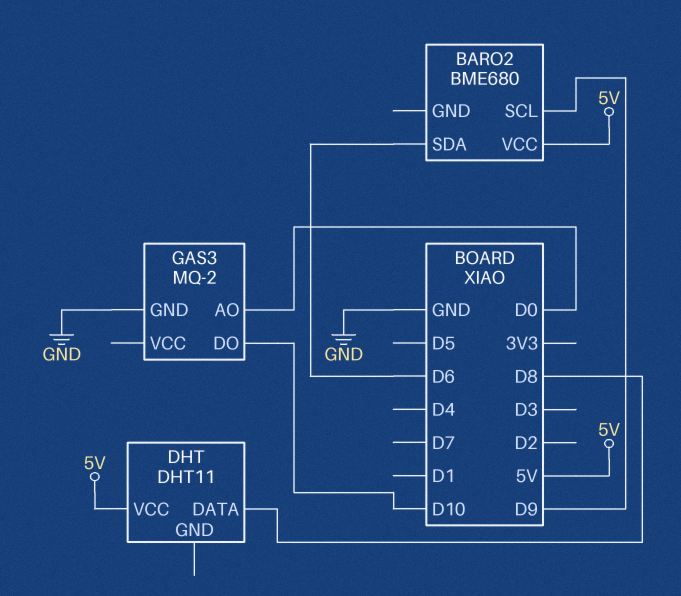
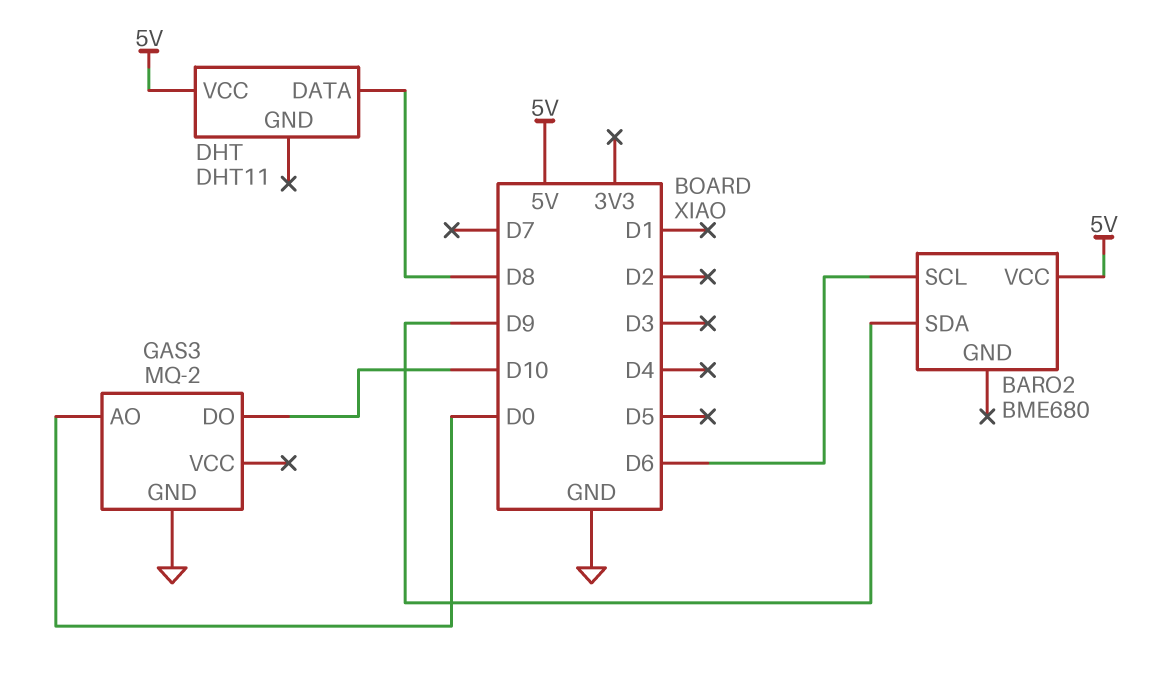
BARO2 pin SCL: D9 -> D6
BARO2 pin SDA: D6 -> D9

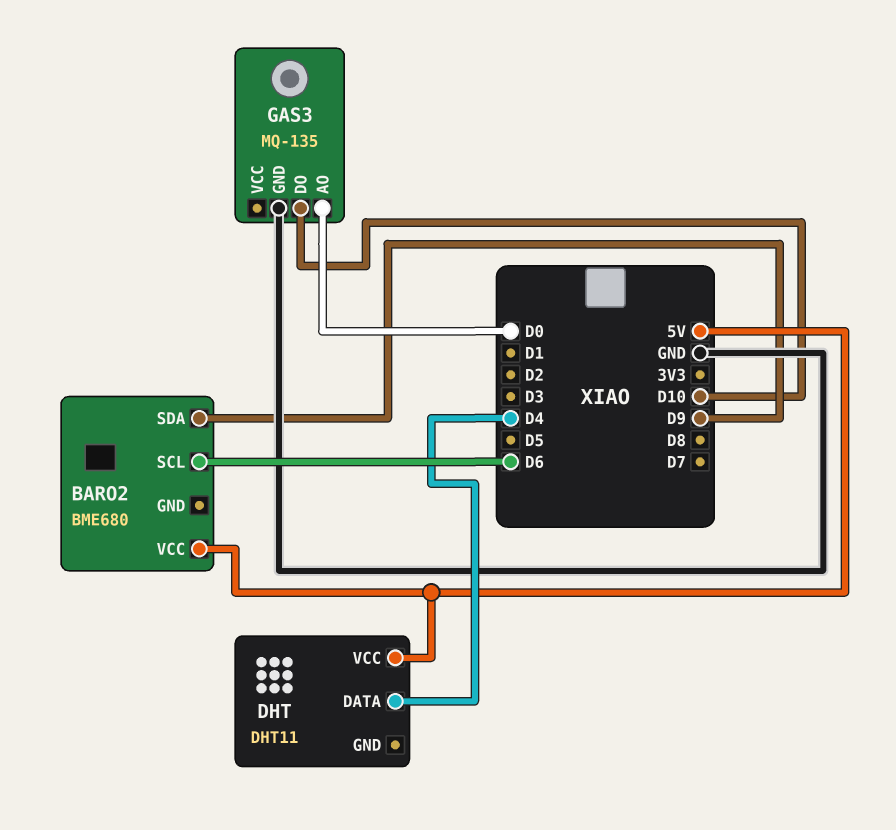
DHT pin DATA: D8 -> D4
GAS3: MQ-2 -> MQ-135

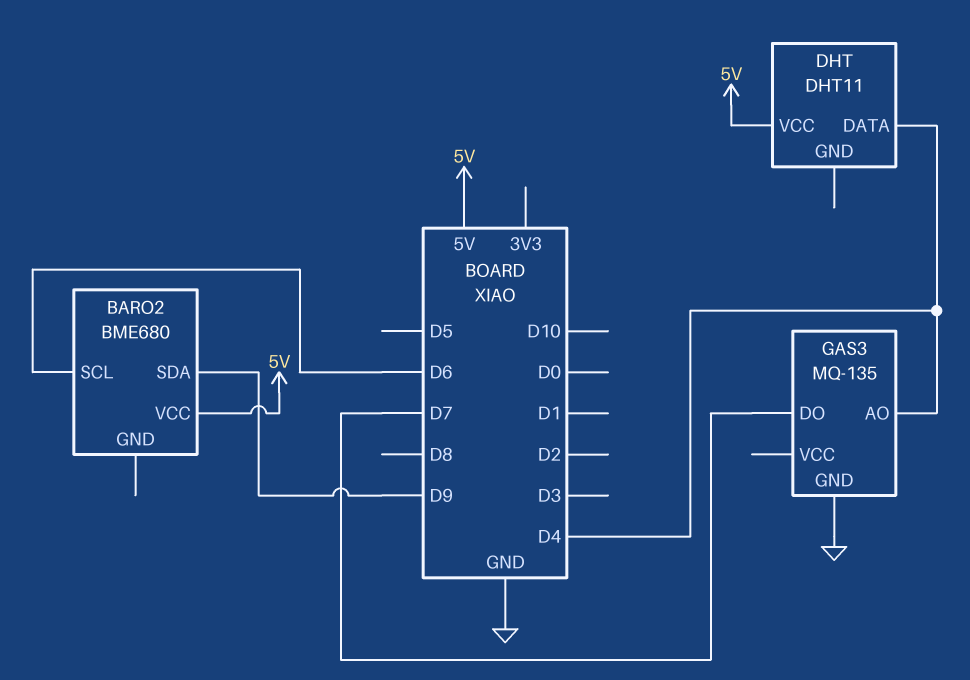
GAS3 pin AO: D0 -> D4
GAS3 pin DO: D10 -> D7

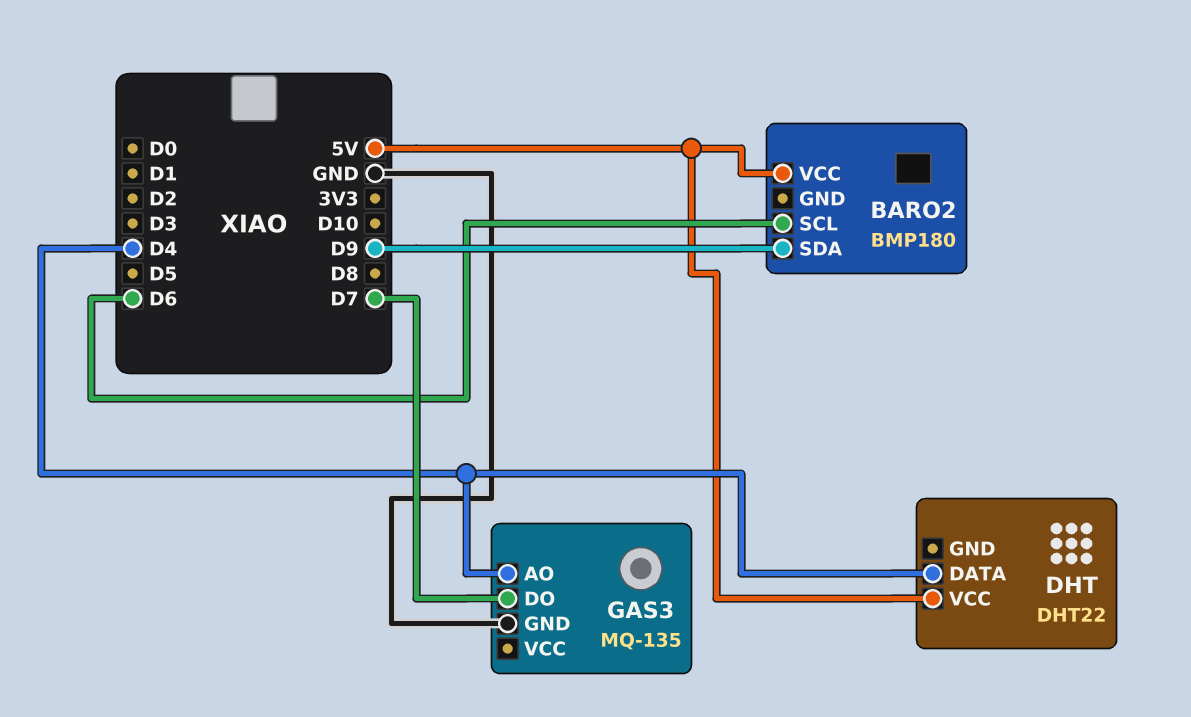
BARO2: BME680 -> BMP180
DHT: DHT11 -> DHT22

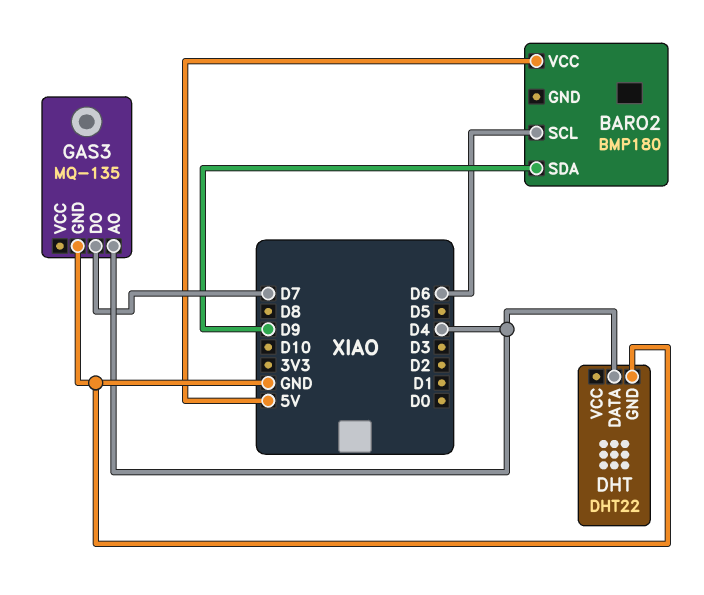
DHT pin GND: none -> GND
DHT pin VCC: 5V -> none

